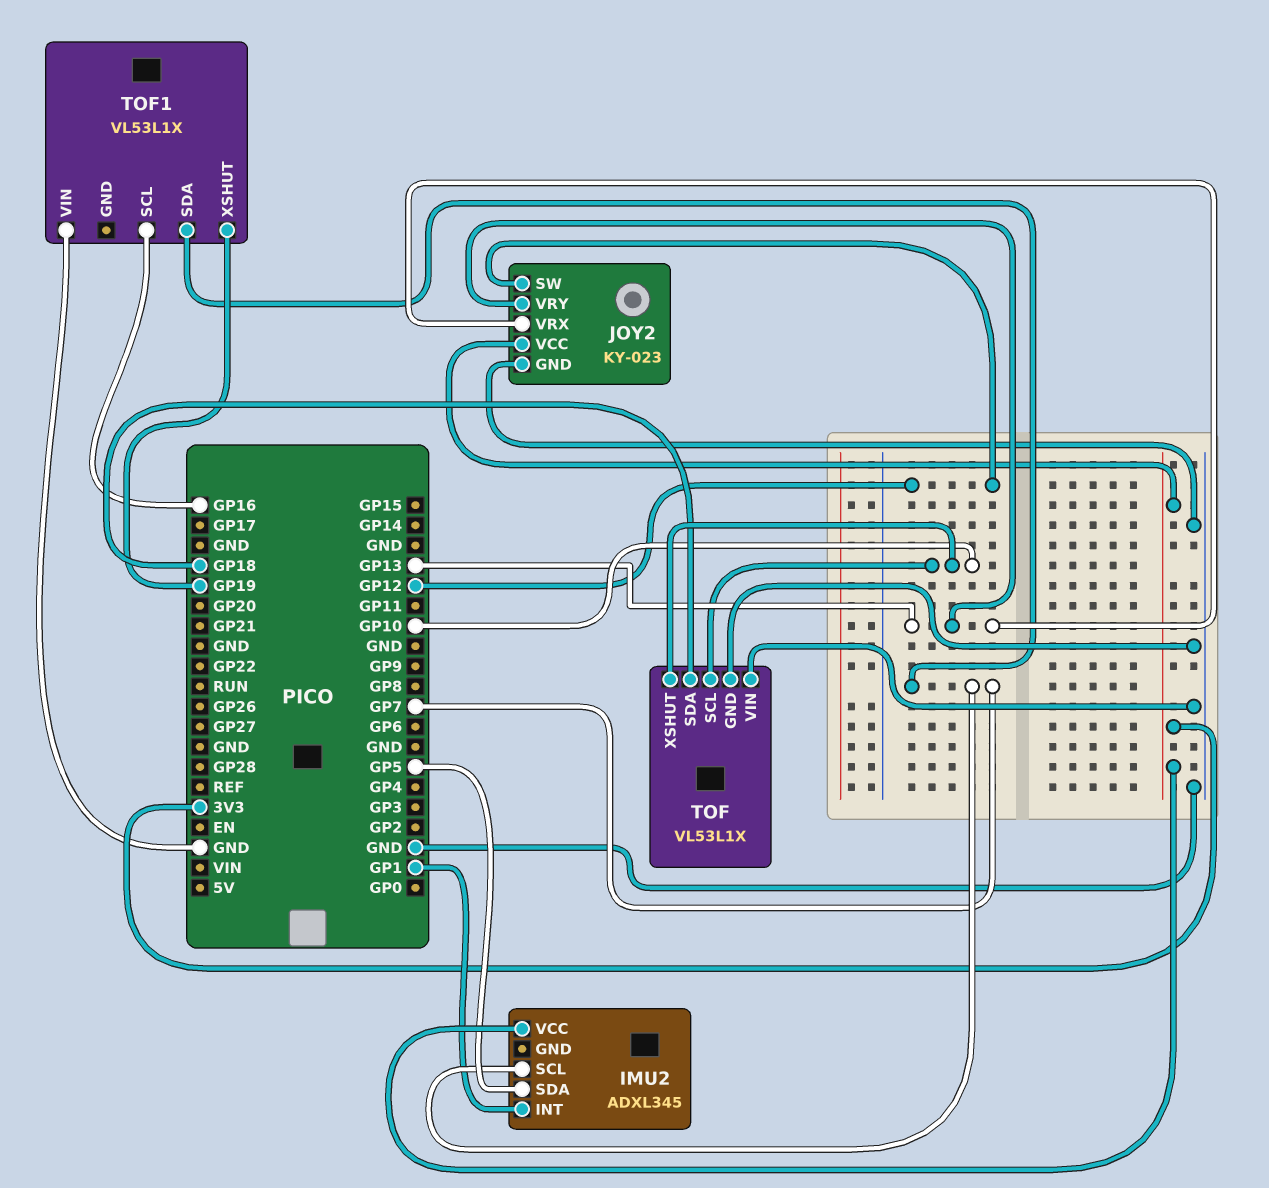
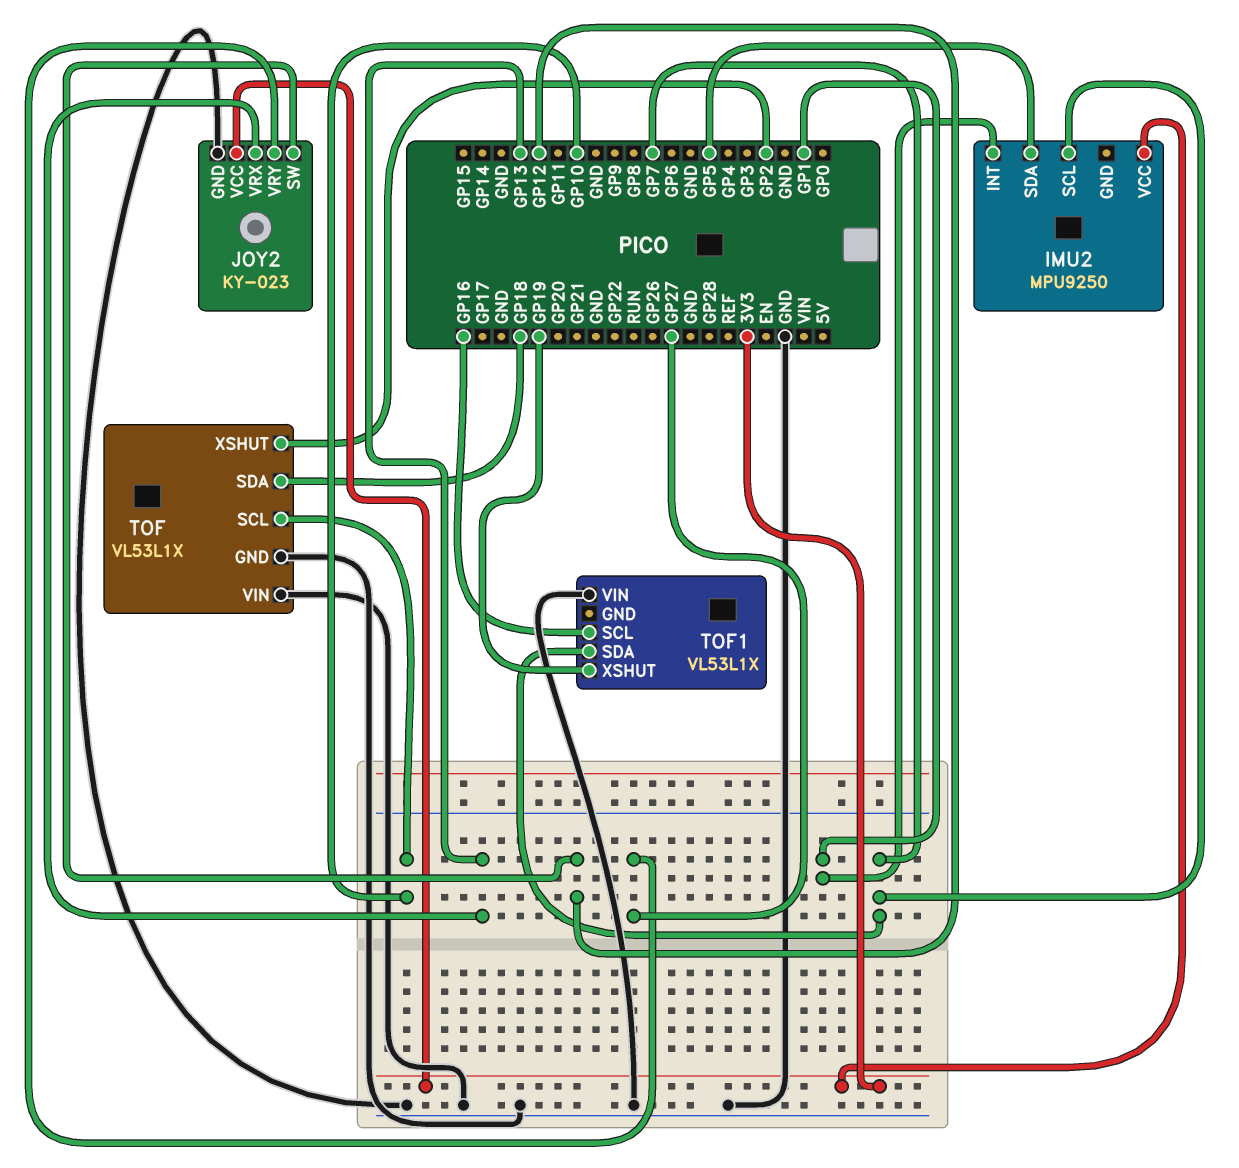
IMU2: ADXL345 -> MPU9250
JOY2 pin VRY: GP13 -> GP27
TOF pin XSHUT: GP10 -> GP2

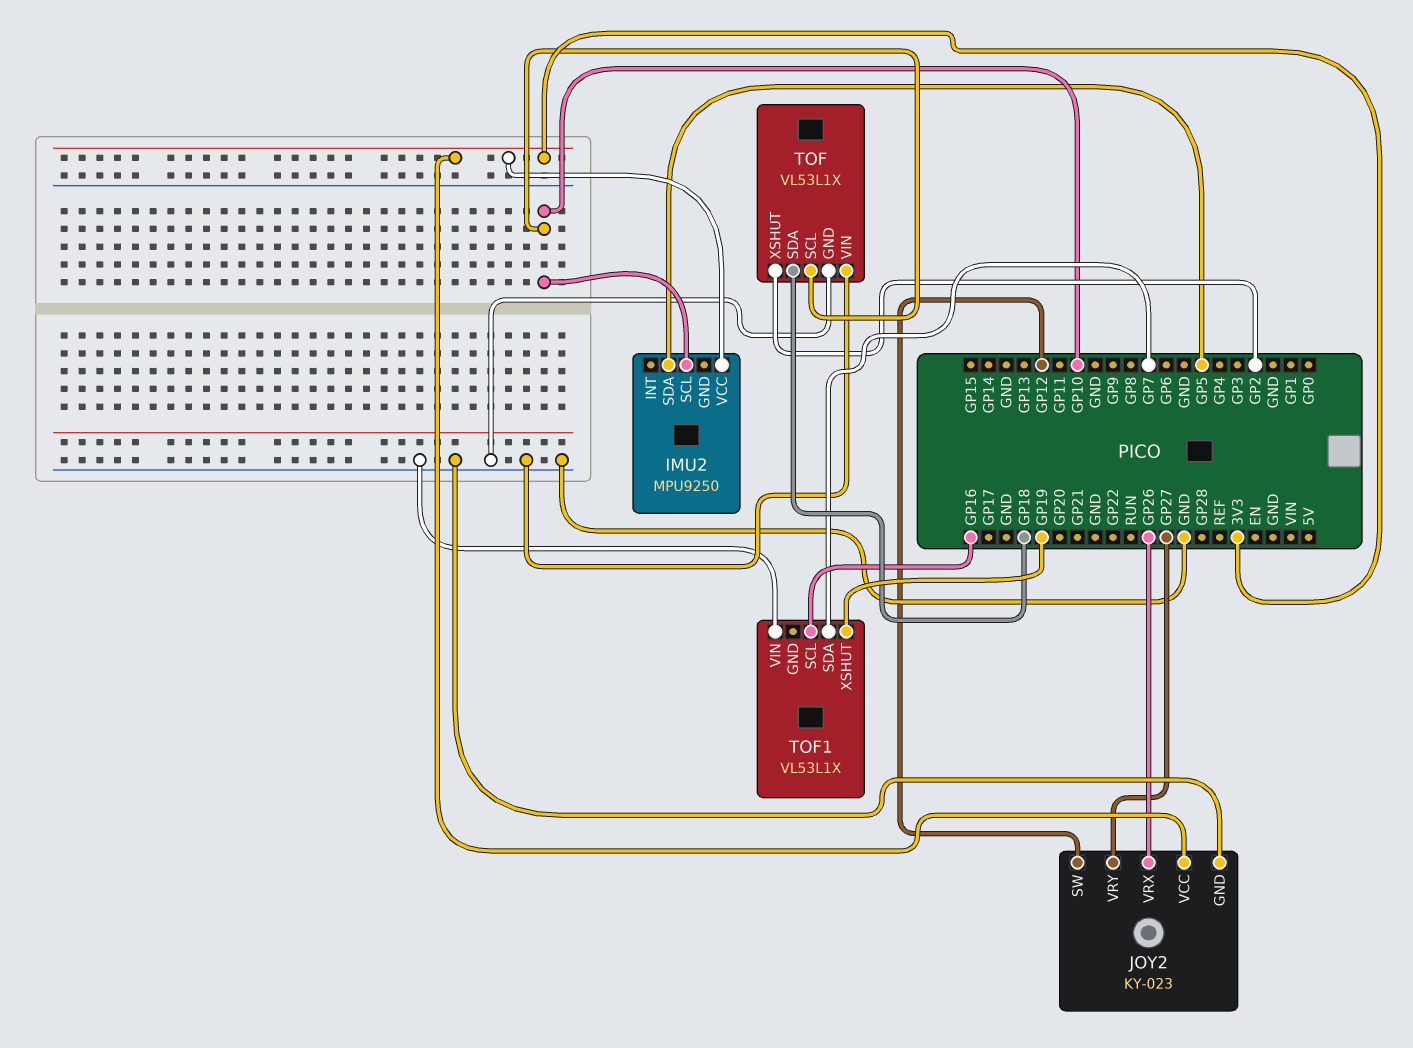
IMU2 pin INT: GP1 -> none
IMU2 pin SCL: GP7 -> GP10
JOY2 pin VRX: GP13 -> GP26

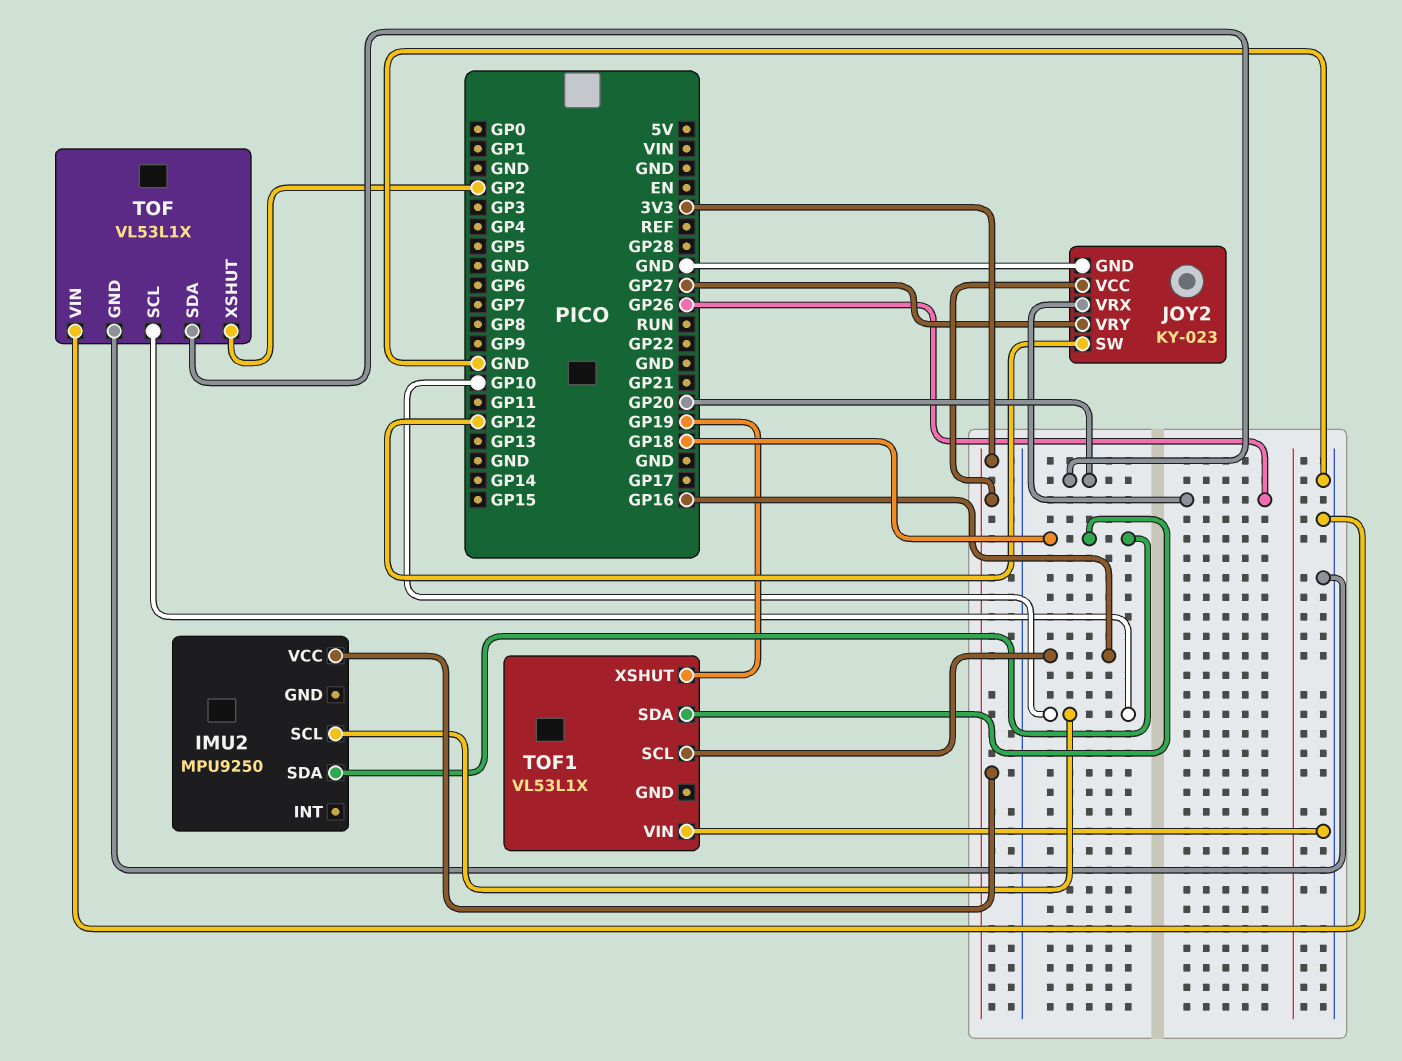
IMU2 pin SDA: GP5 -> GP18
TOF pin SDA: GP18 -> GP20
TOF1 pin SDA: GP7 -> GP18

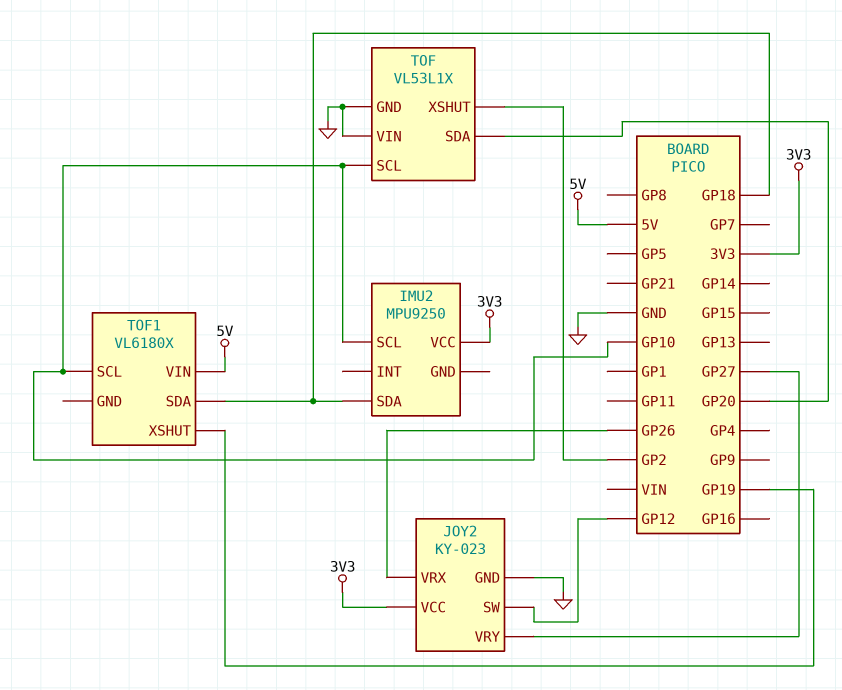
TOF1: VL53L1X -> VL6180X
TOF1 pin SCL: GP16 -> GP10
TOF1 pin VIN: GND -> 5V

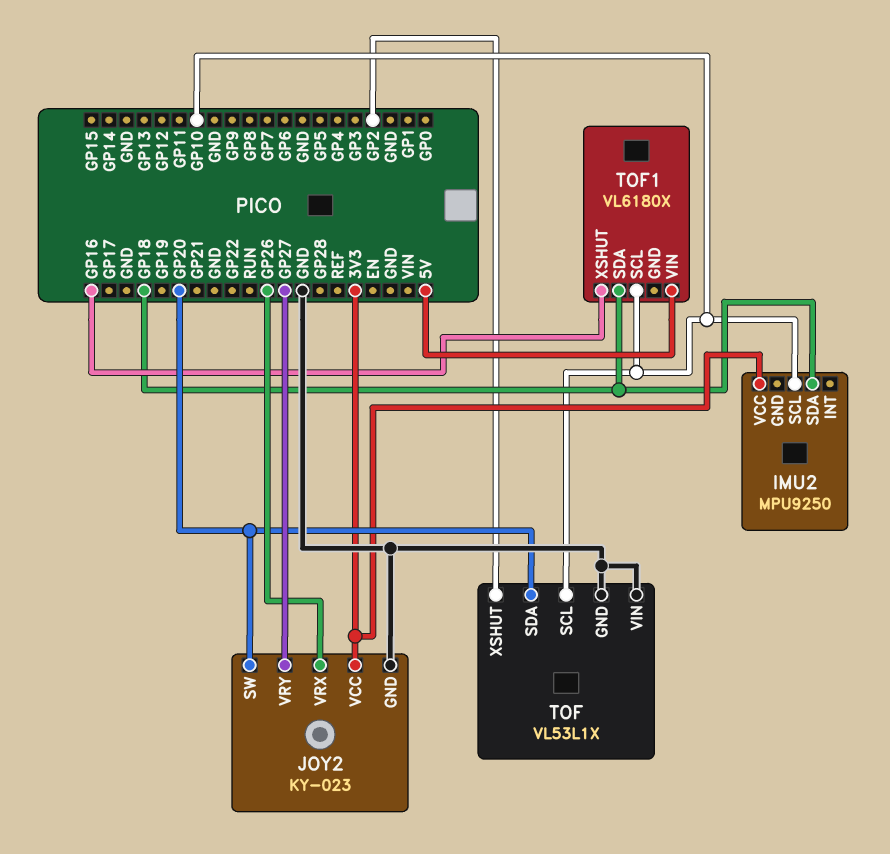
JOY2 pin SW: GP12 -> GP20
TOF1 pin XSHUT: GP19 -> GP16

